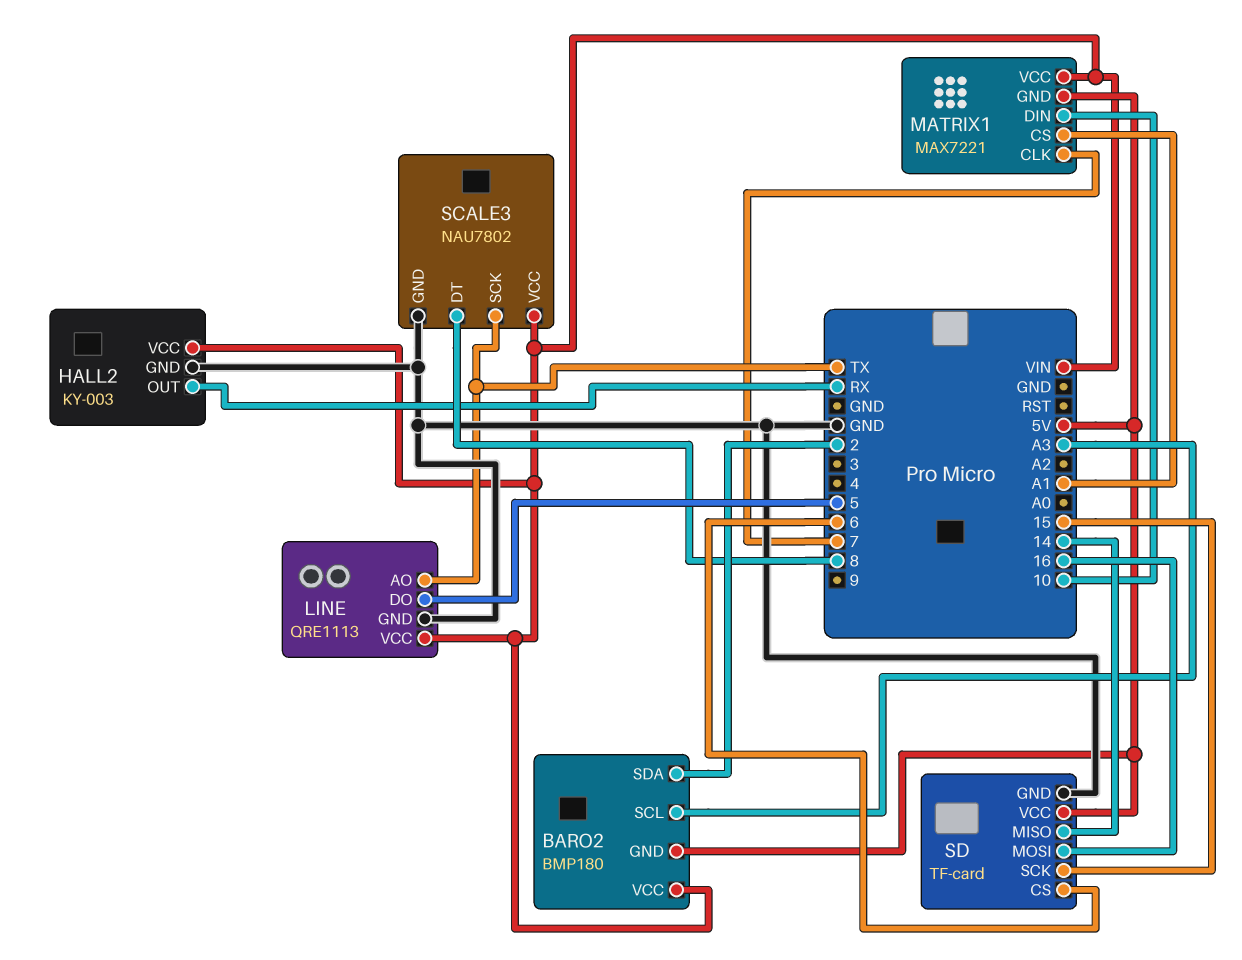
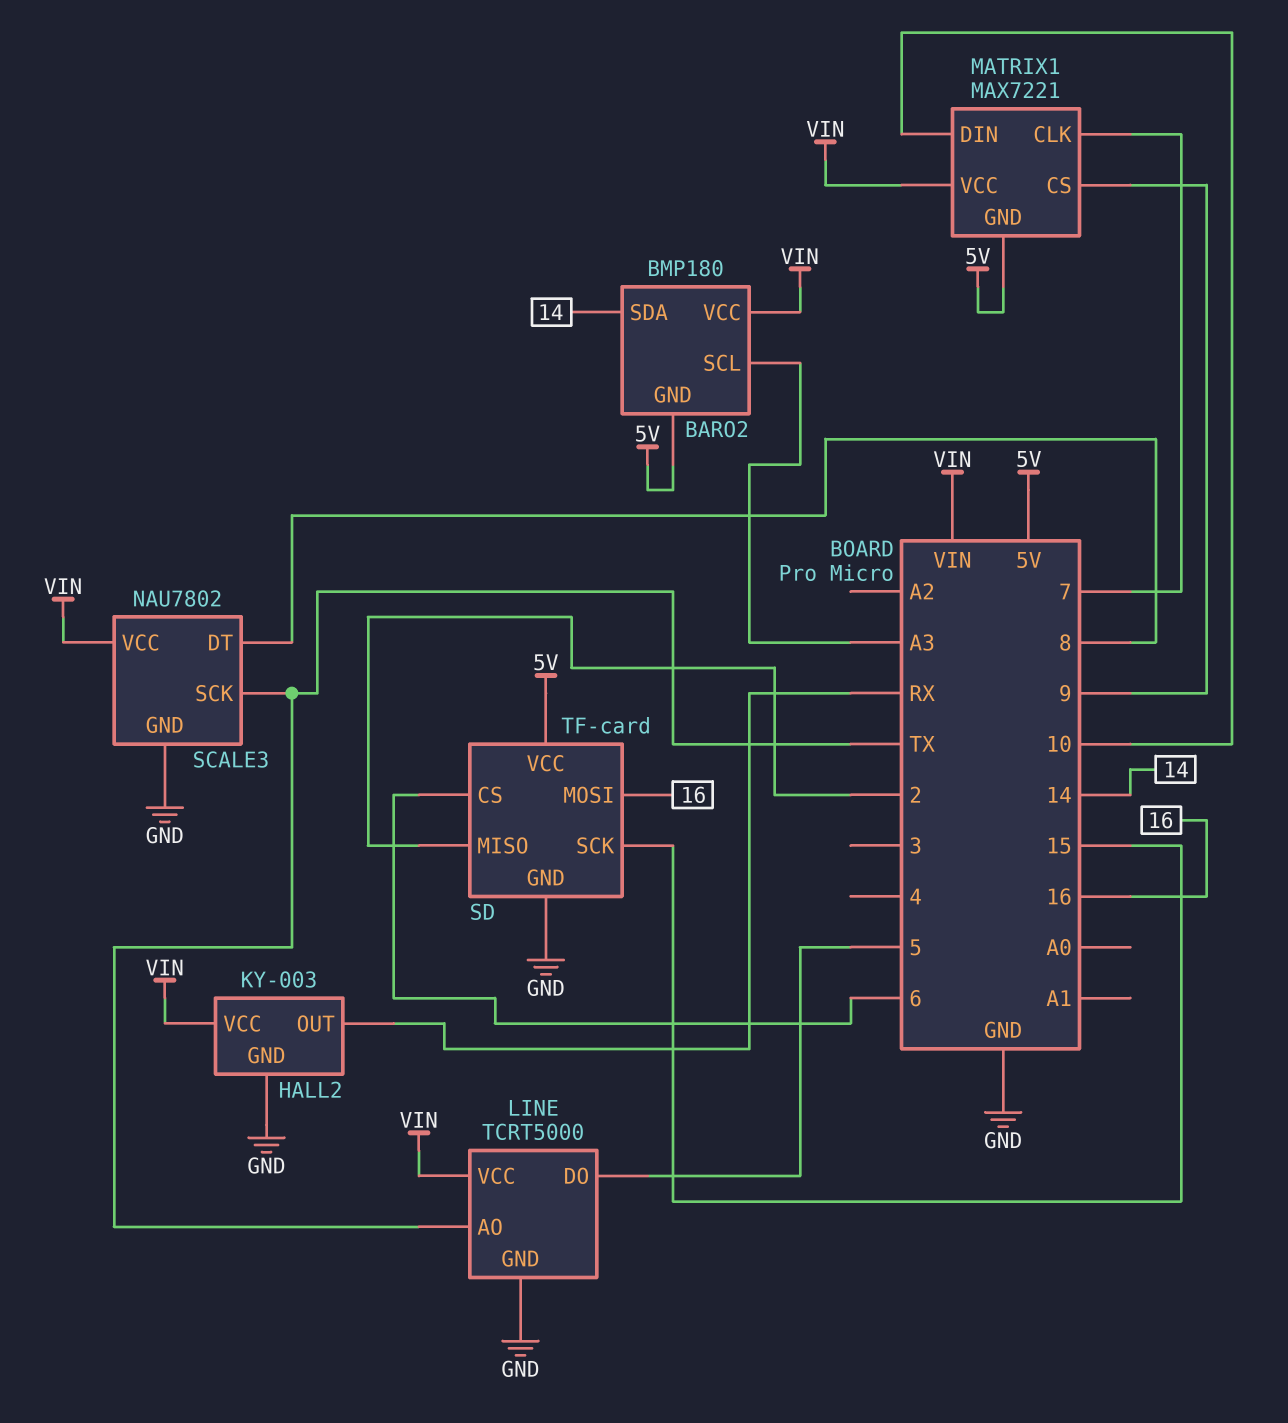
BARO2 pin SDA: 2 -> 14
LINE: QRE1113 -> TCRT5000
MATRIX1 pin CS: A1 -> 9
SD pin MISO: 14 -> 2

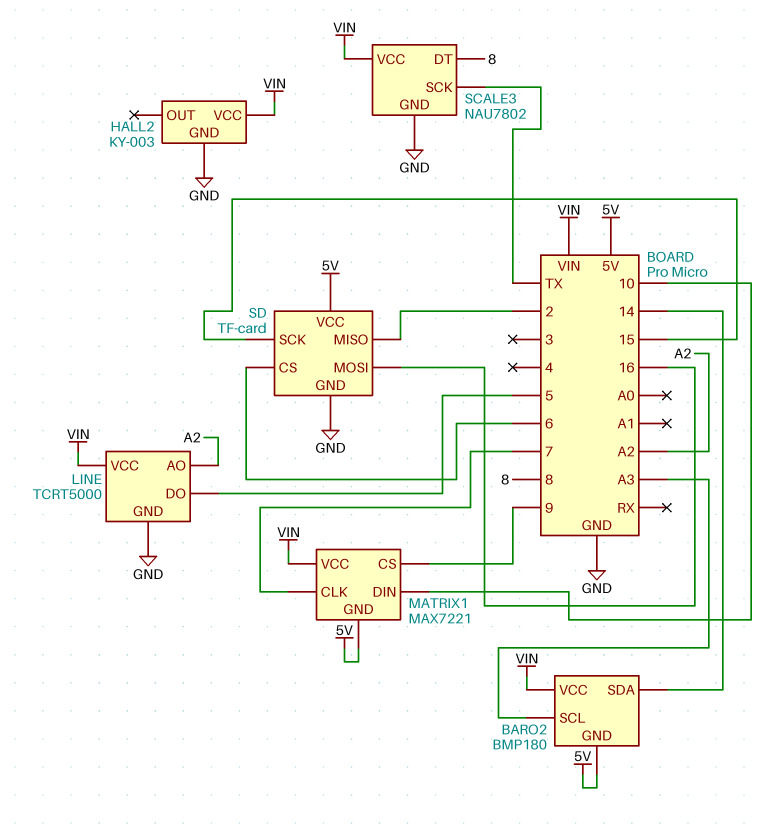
HALL2 pin OUT: RX -> none
LINE pin AO: TX -> A2

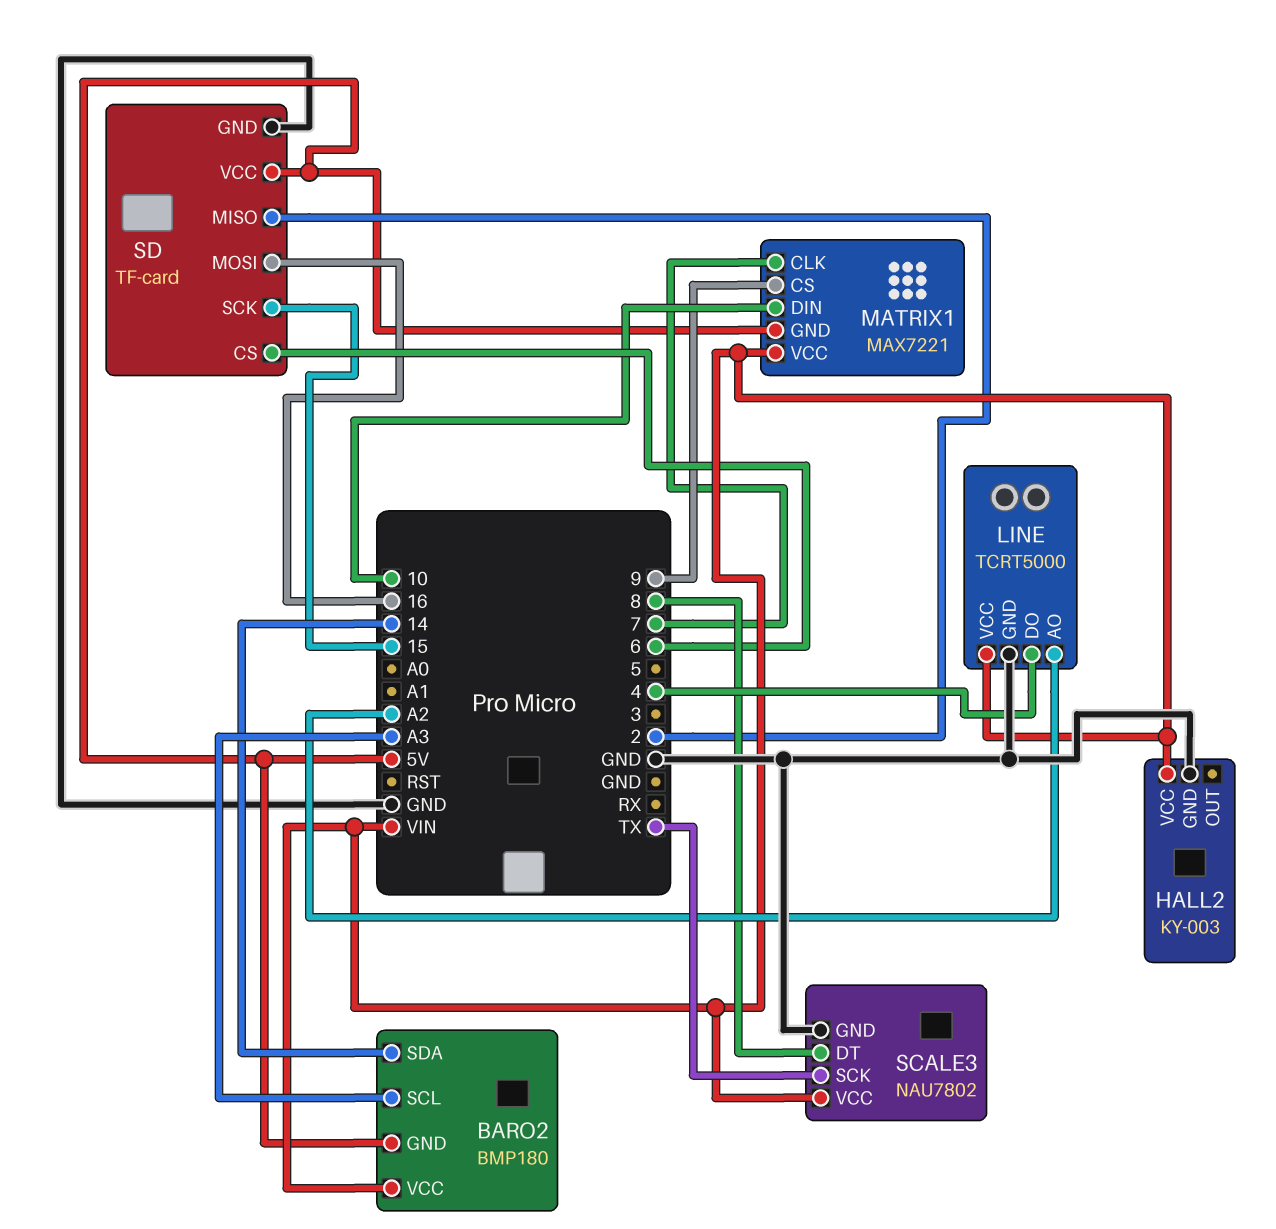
LINE pin DO: 5 -> 4

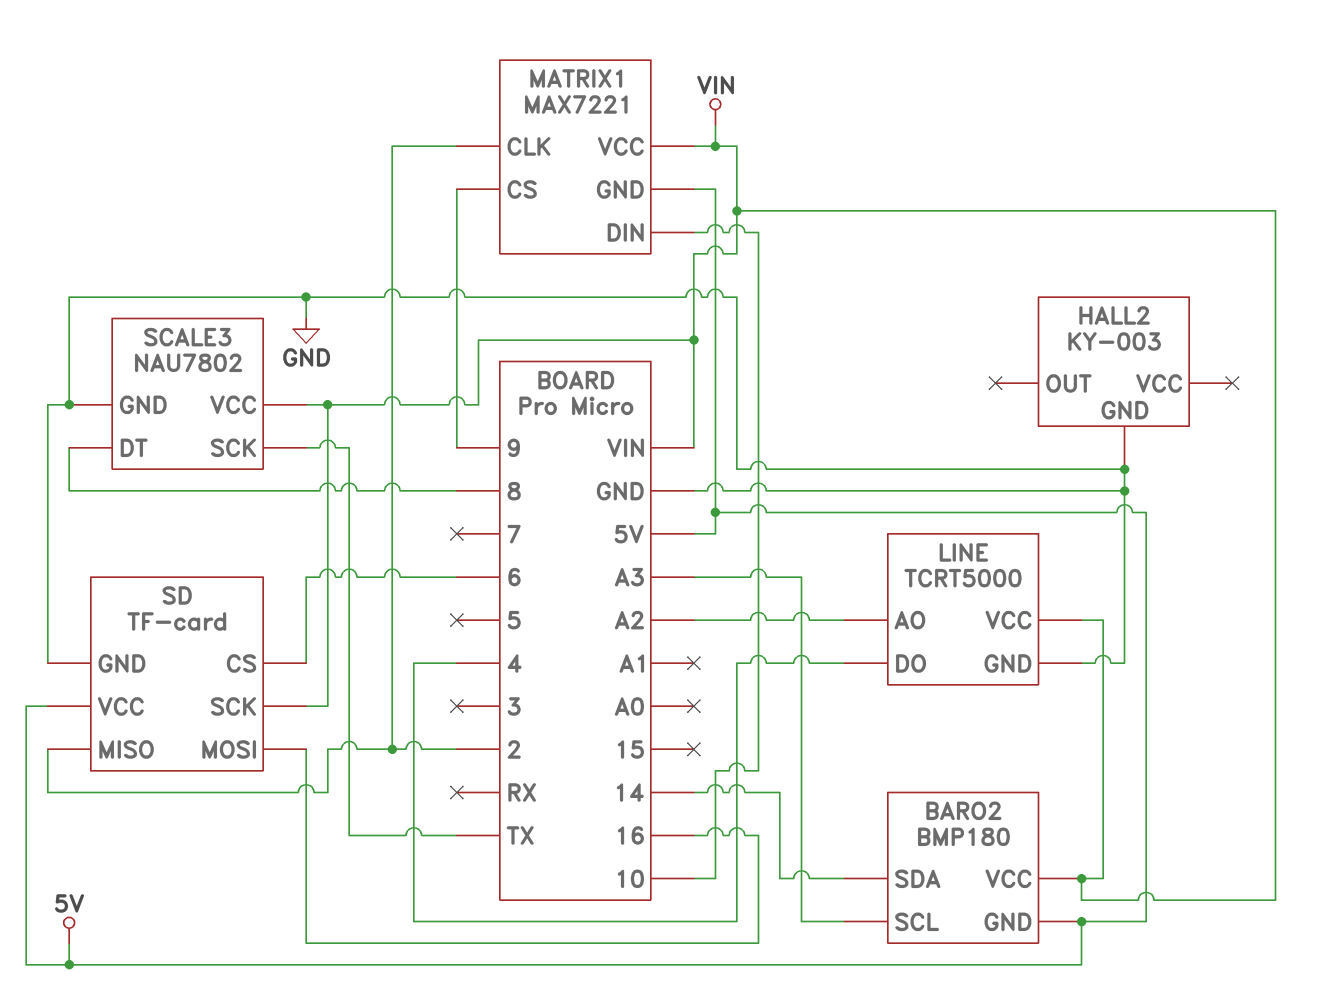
HALL2 pin VCC: VIN -> none
MATRIX1 pin CLK: 7 -> 2
SD pin SCK: 15 -> VIN

